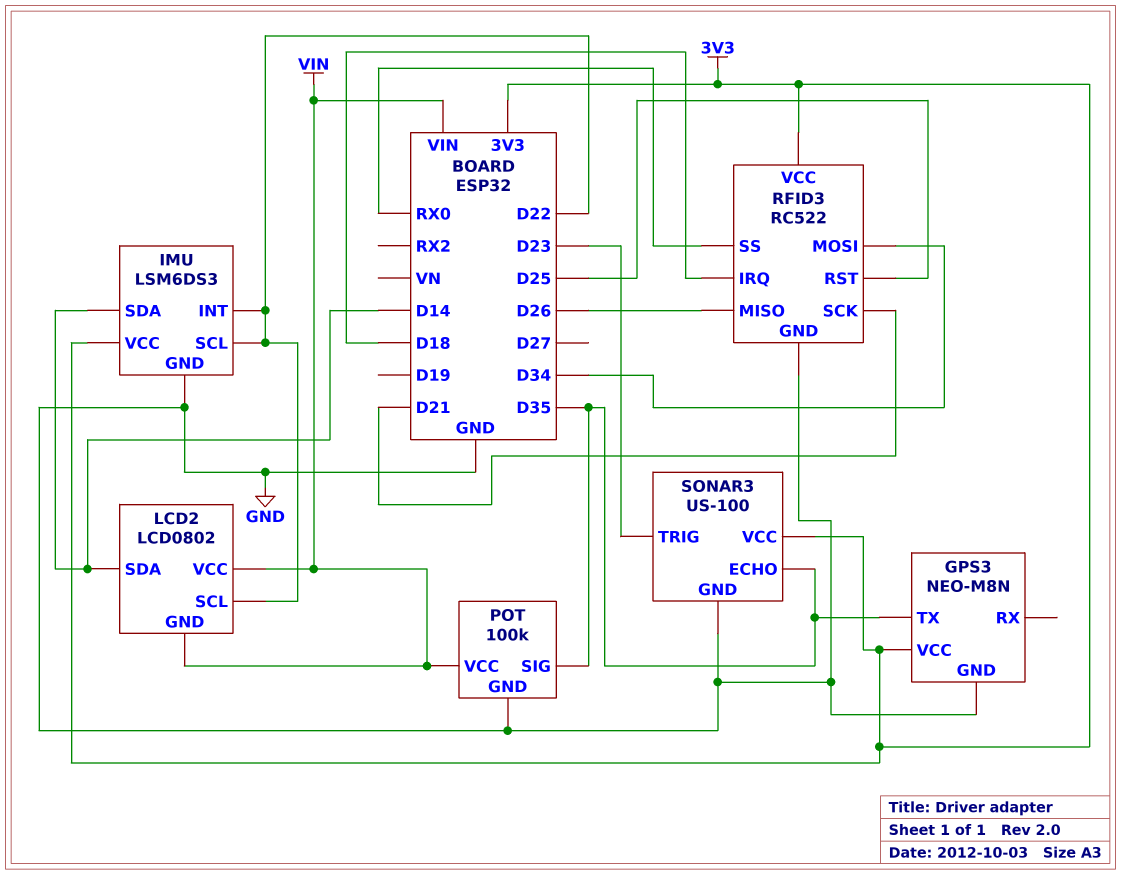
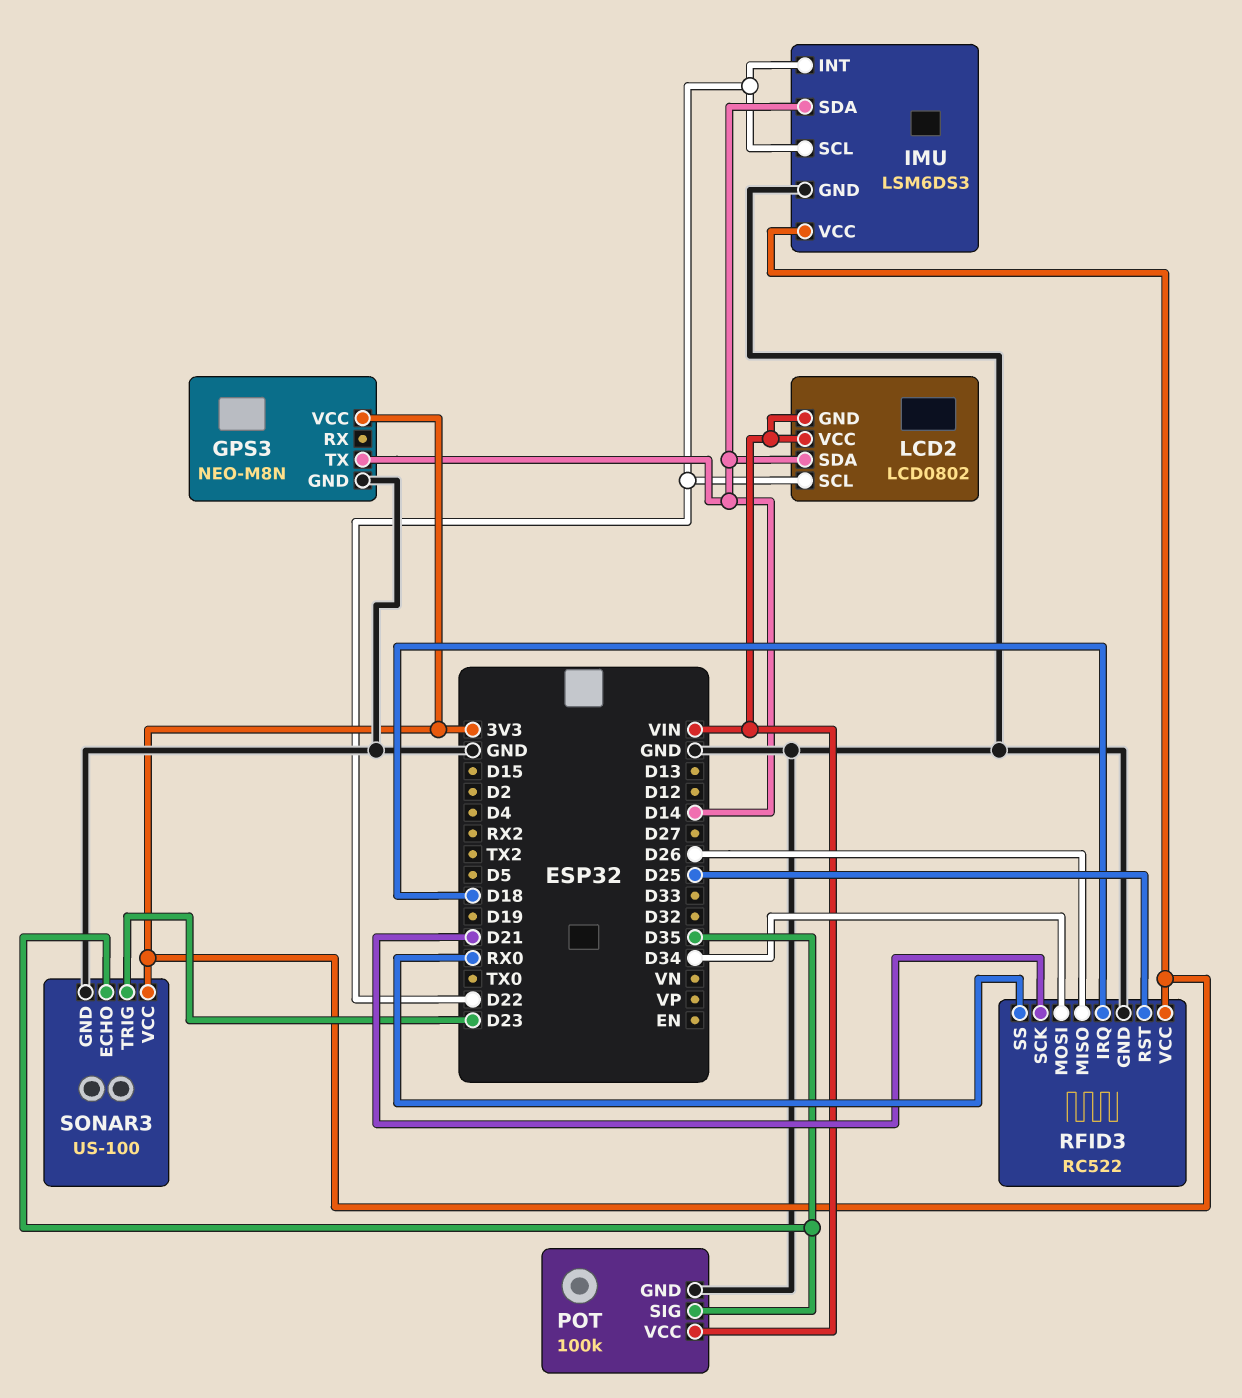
GPS3 pin TX: D35 -> D14

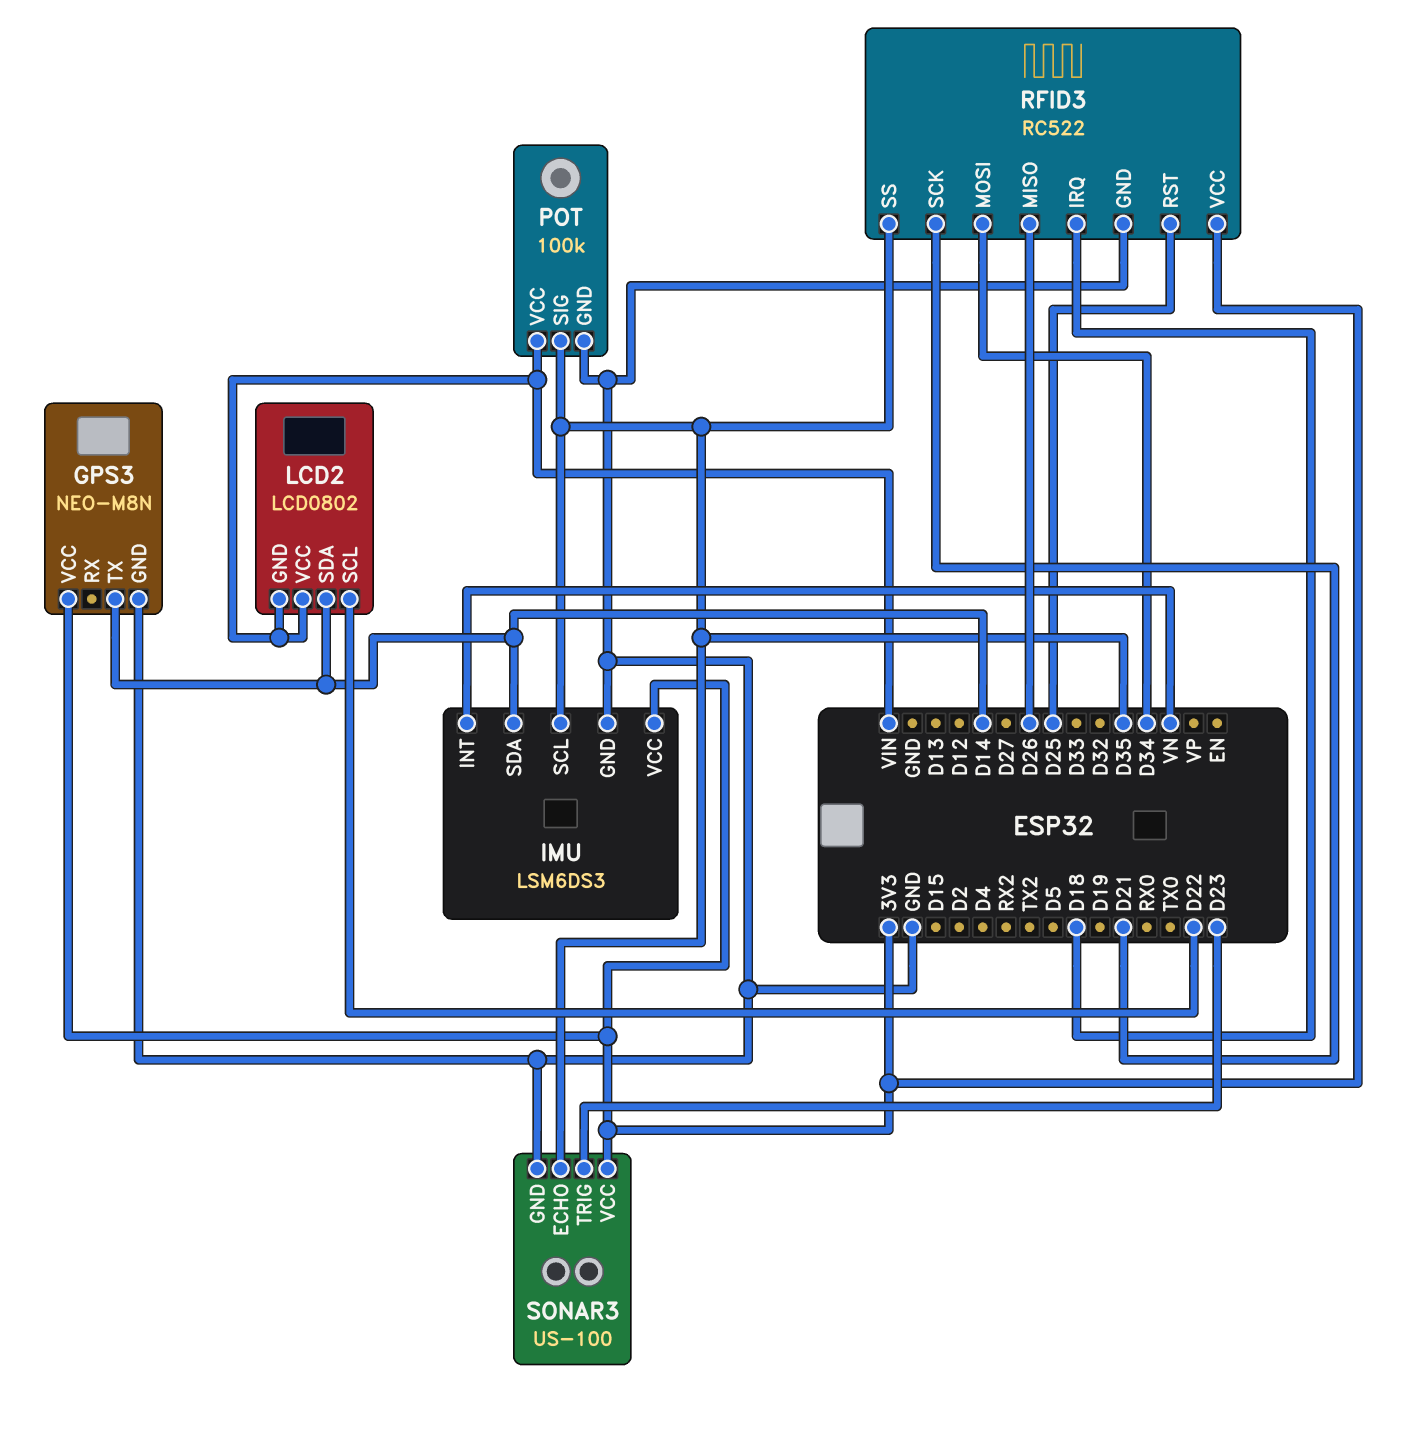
IMU pin INT: D22 -> VN
IMU pin SCL: D22 -> D35
RFID3 pin SS: RX0 -> D35

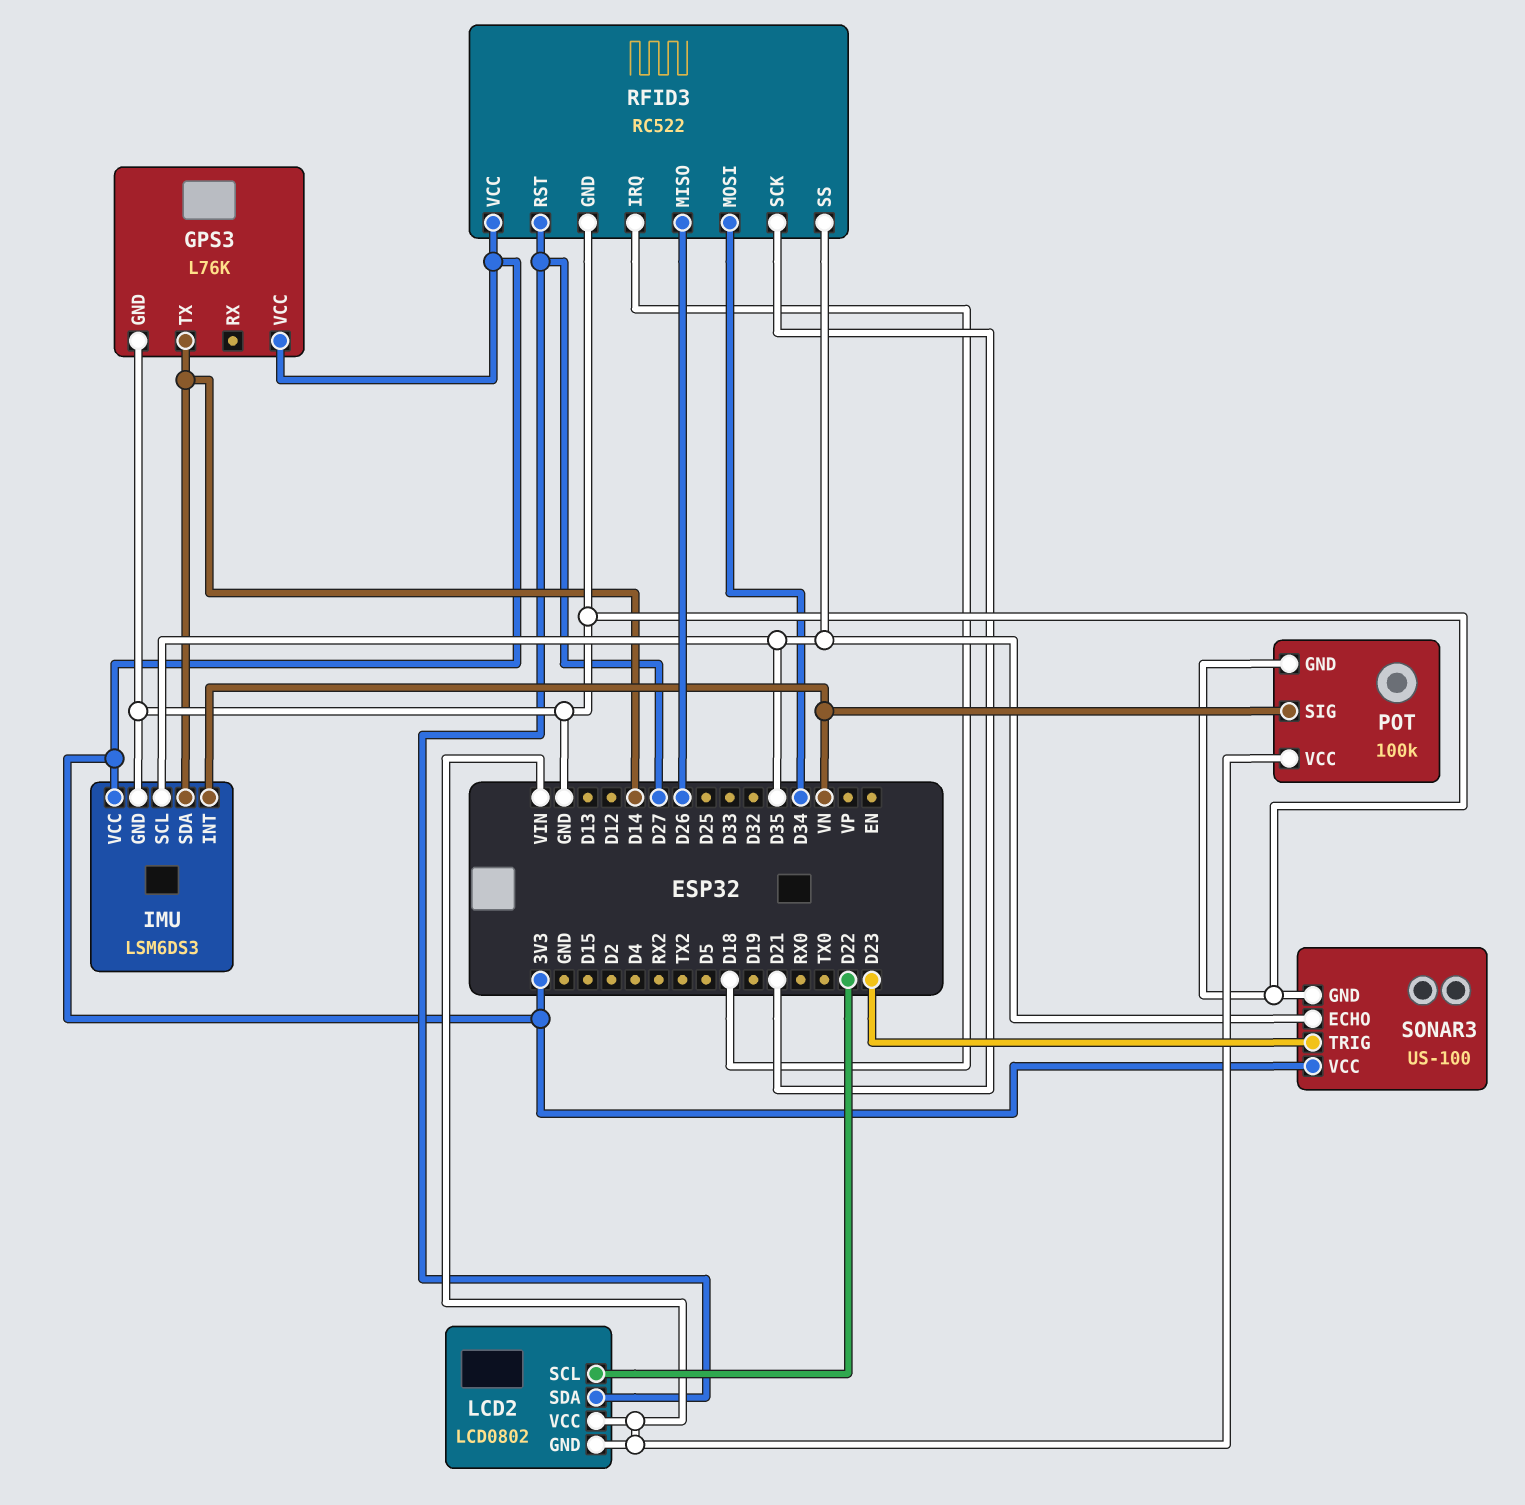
GPS3: NEO-M8N -> L76K
LCD2 pin SDA: D14 -> D27
POT pin SIG: D35 -> VN
RFID3 pin RST: D25 -> D27

